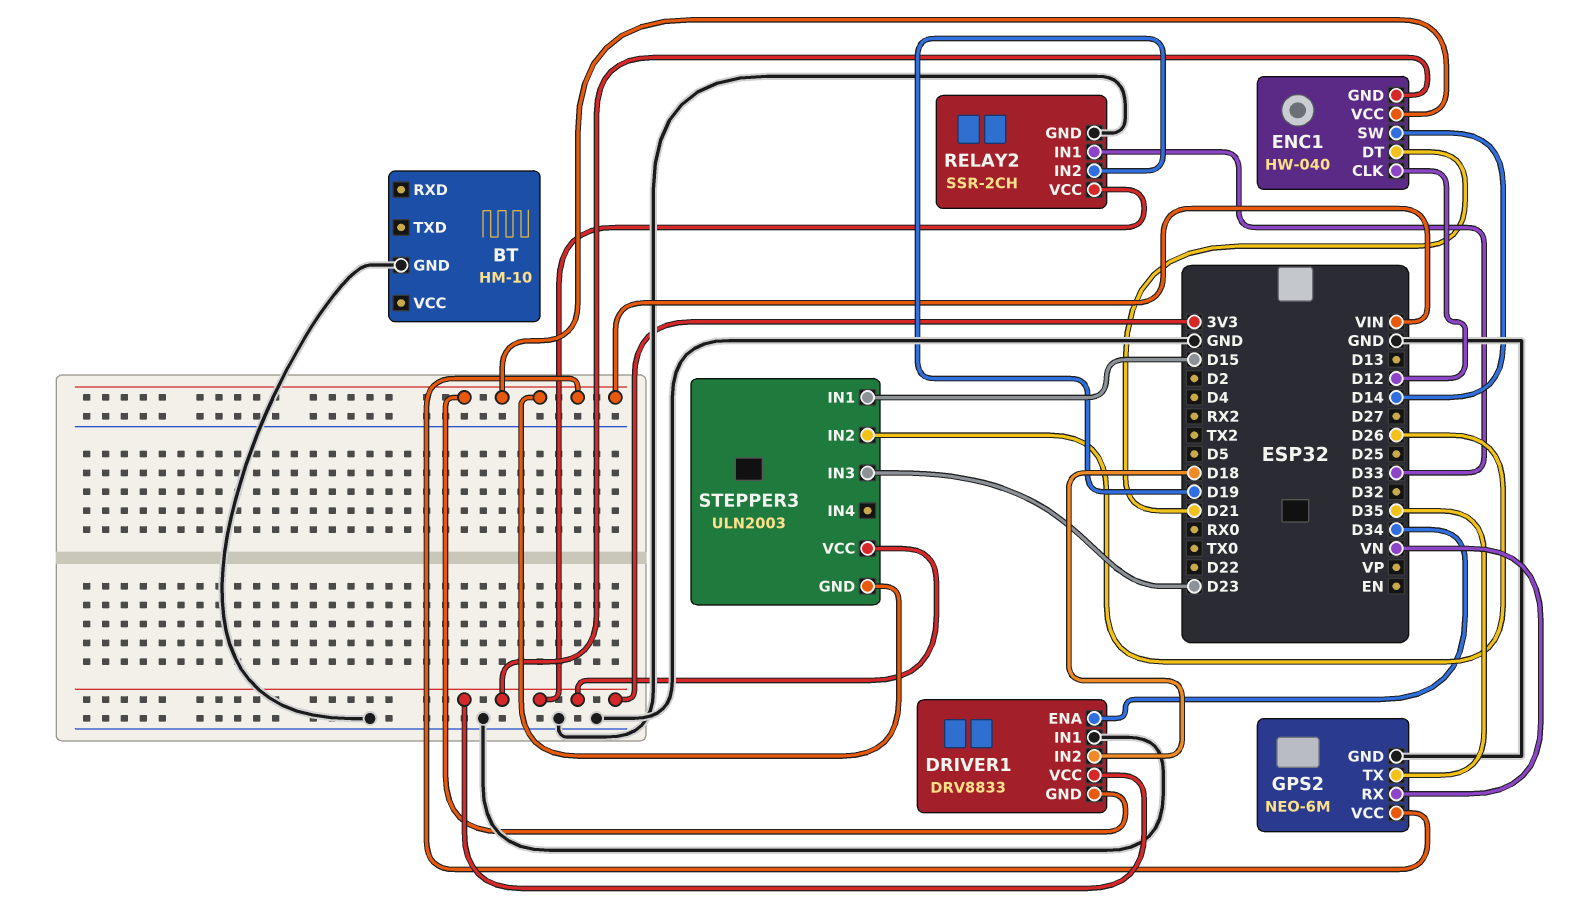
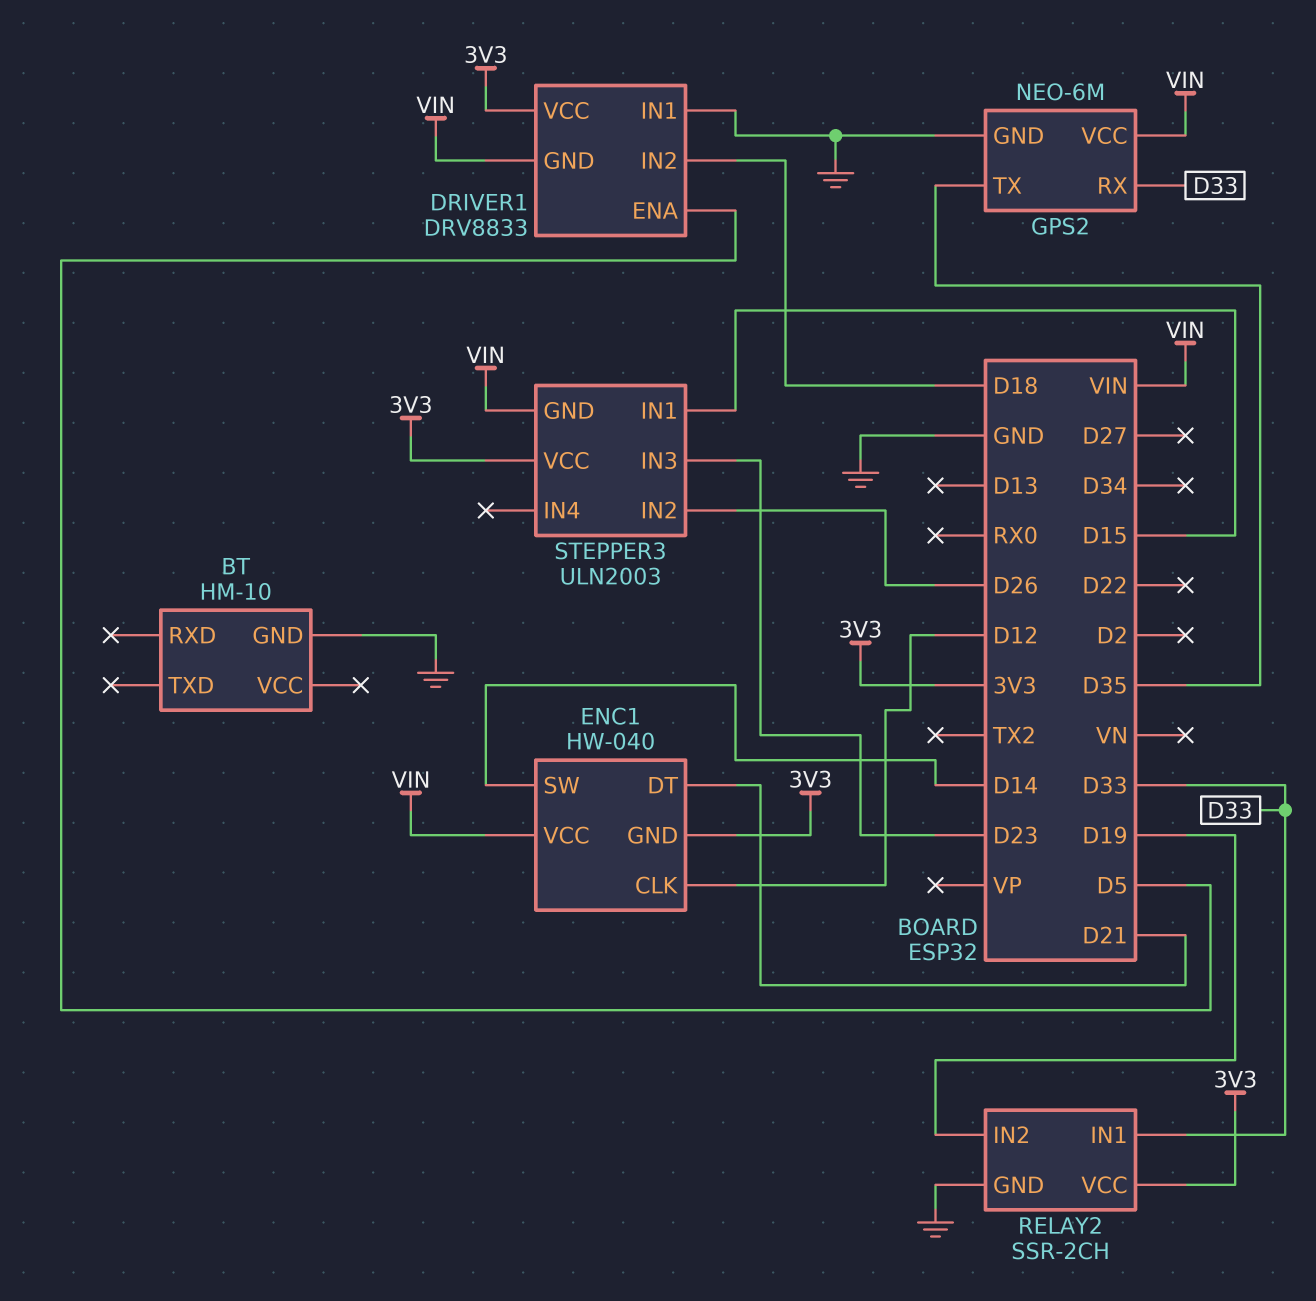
DRIVER1 pin ENA: D34 -> D5
GPS2 pin RX: VN -> D33

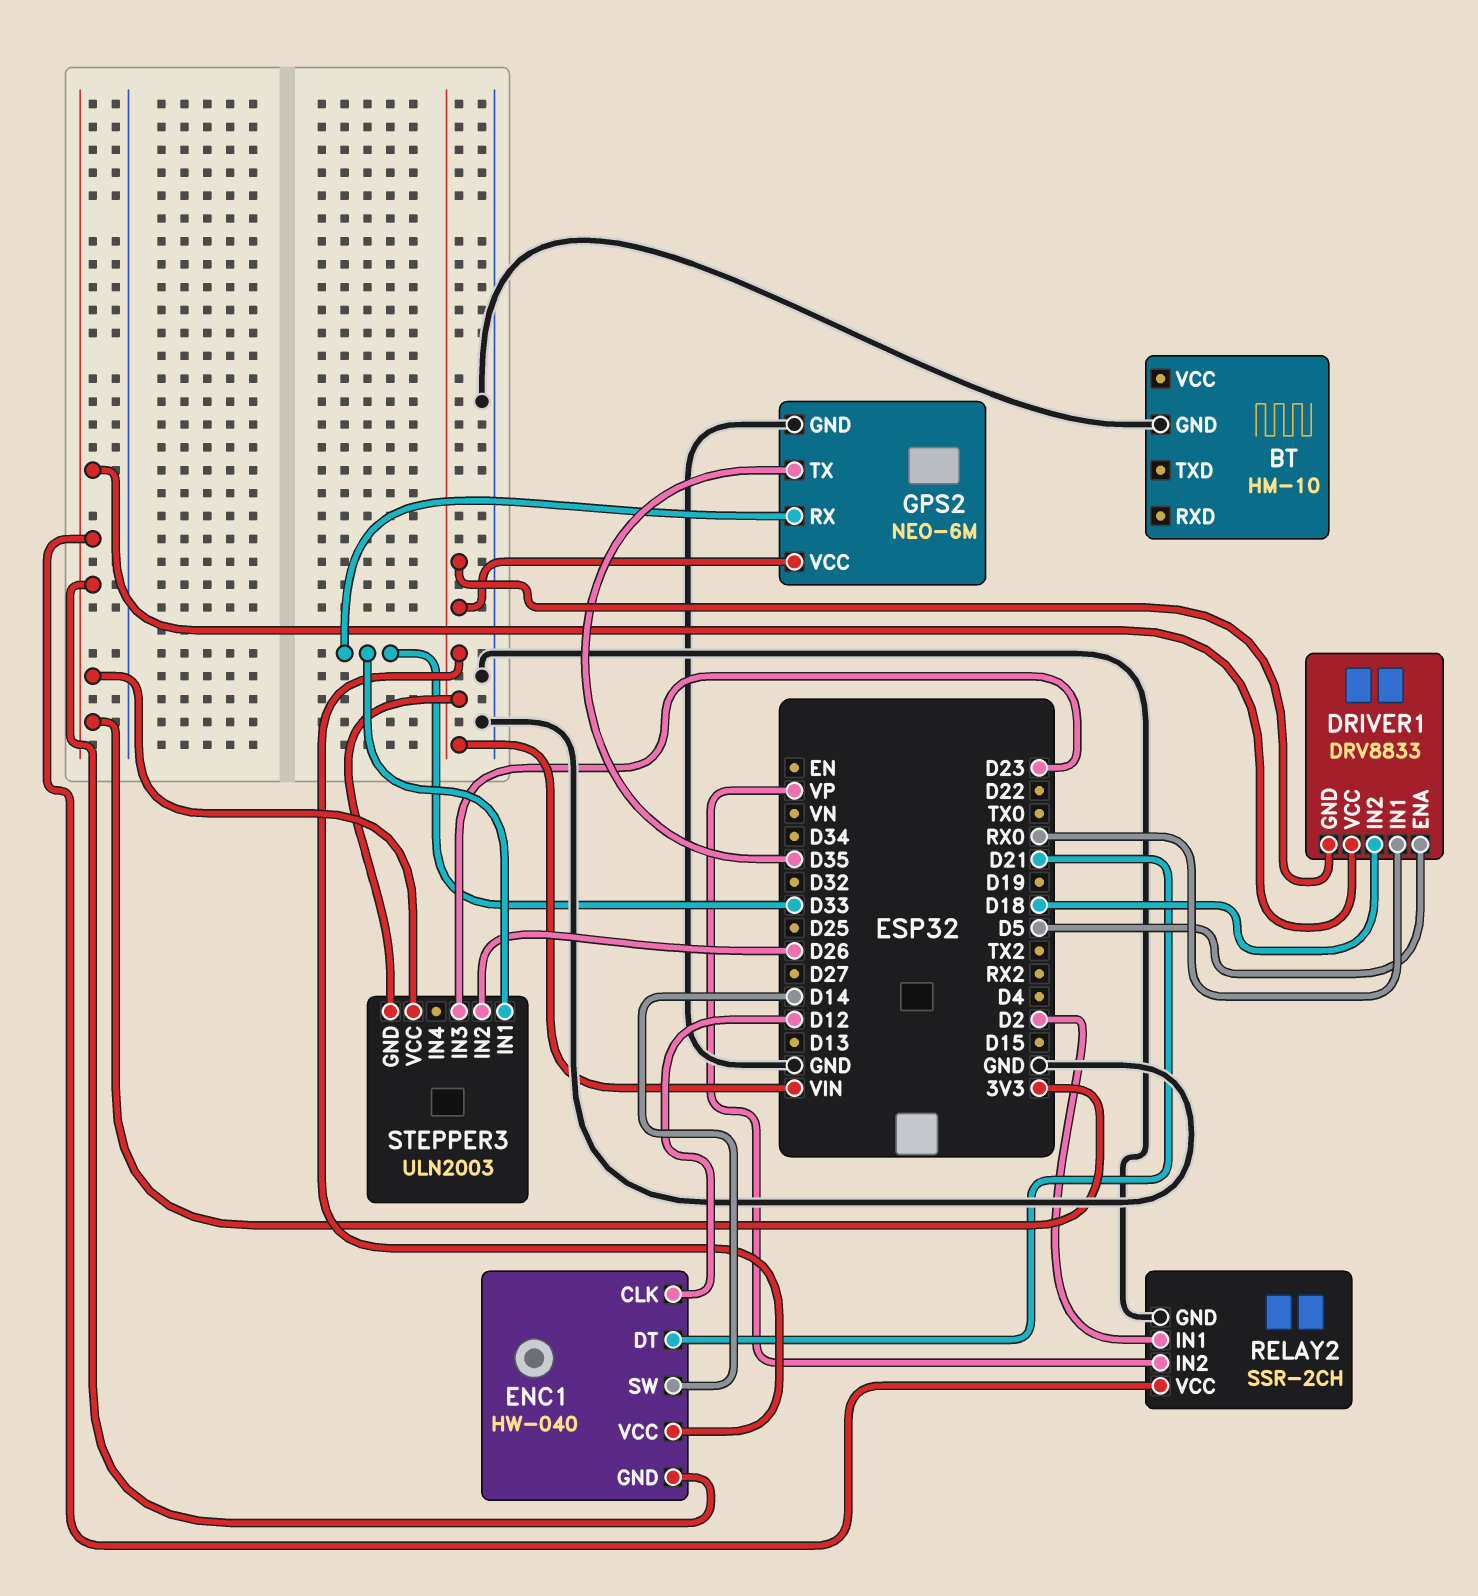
DRIVER1 pin IN1: GND -> RX0
RELAY2 pin IN1: D33 -> D2
RELAY2 pin IN2: D19 -> VP
STEPPER3 pin IN1: D15 -> D33

